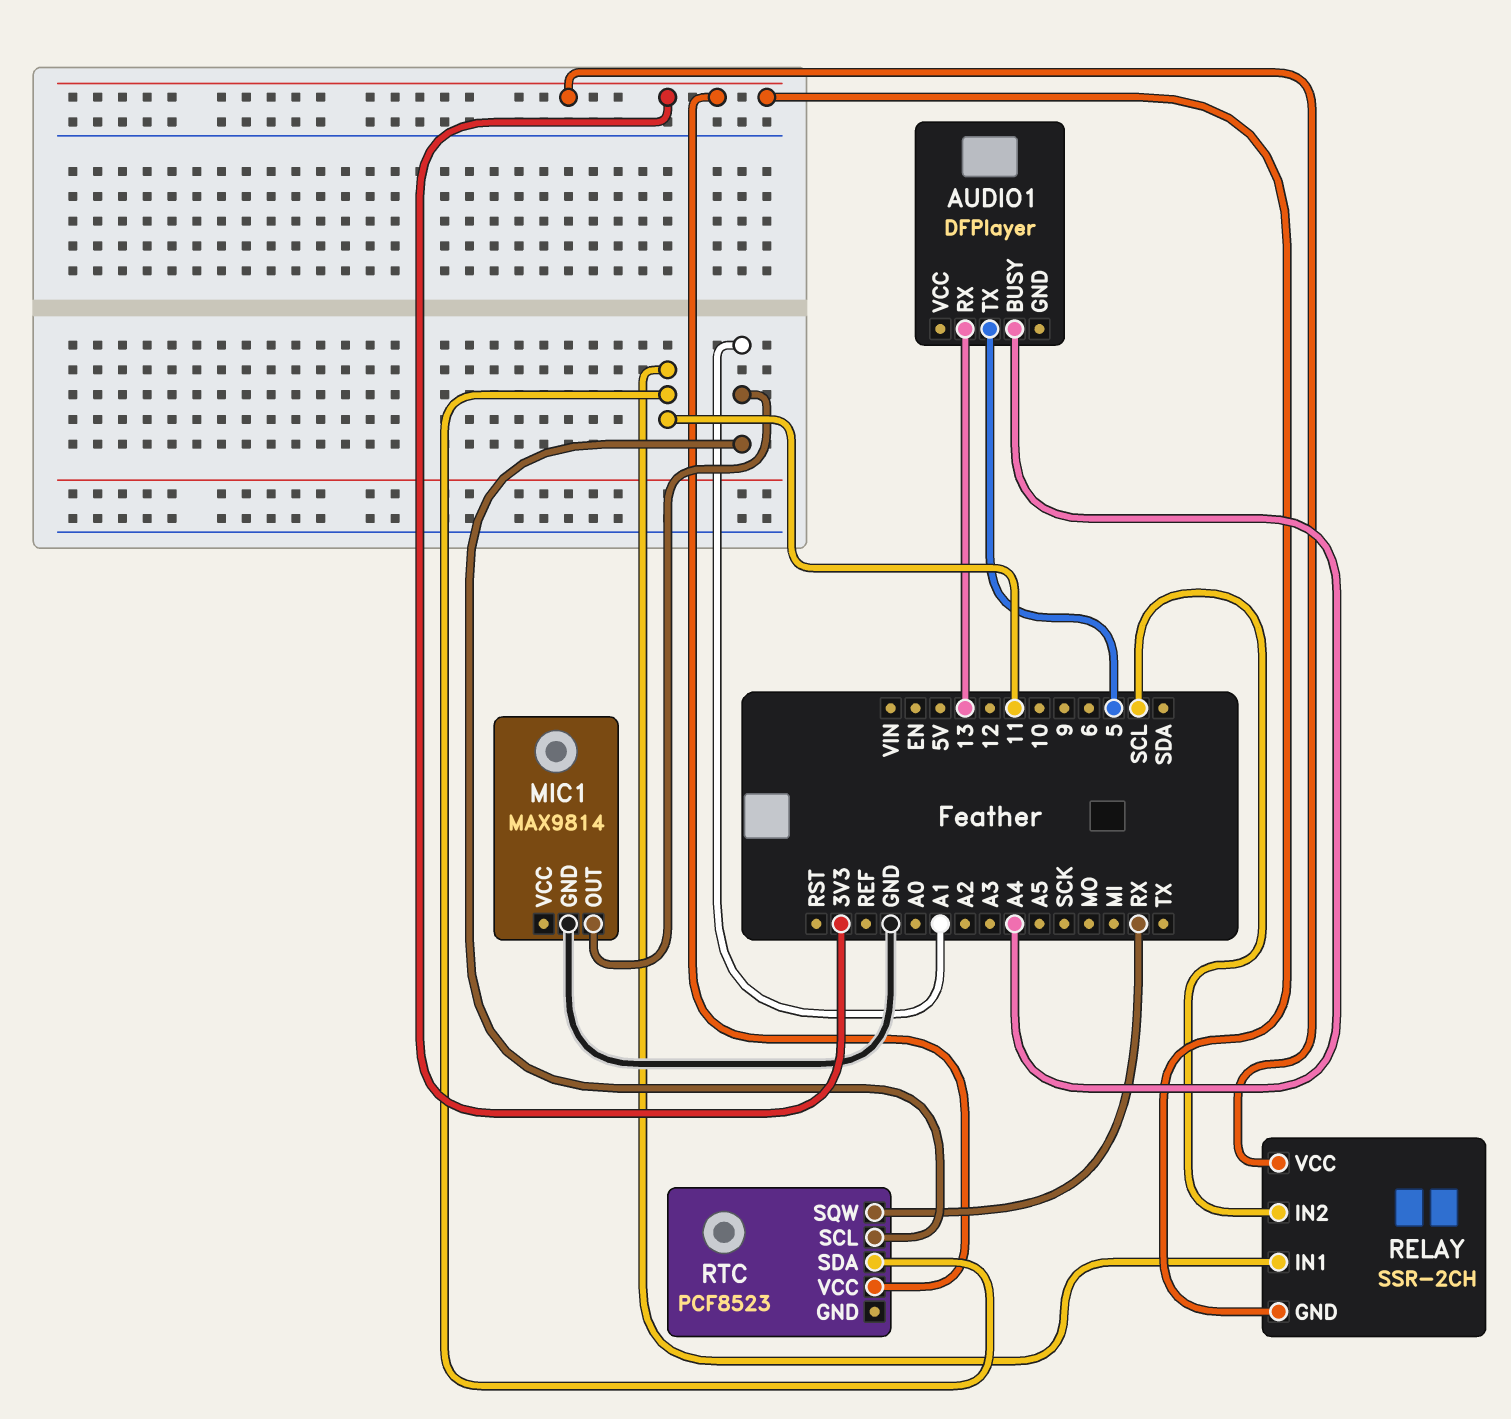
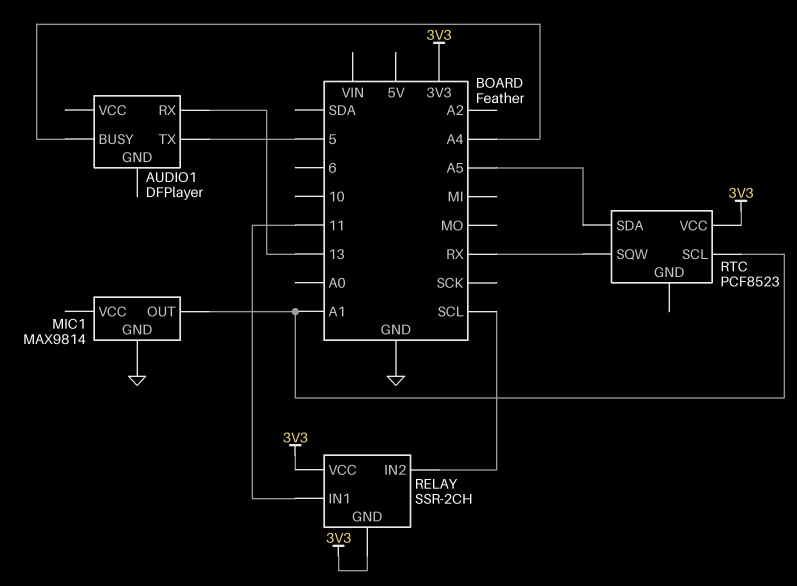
RTC pin SDA: 11 -> A5

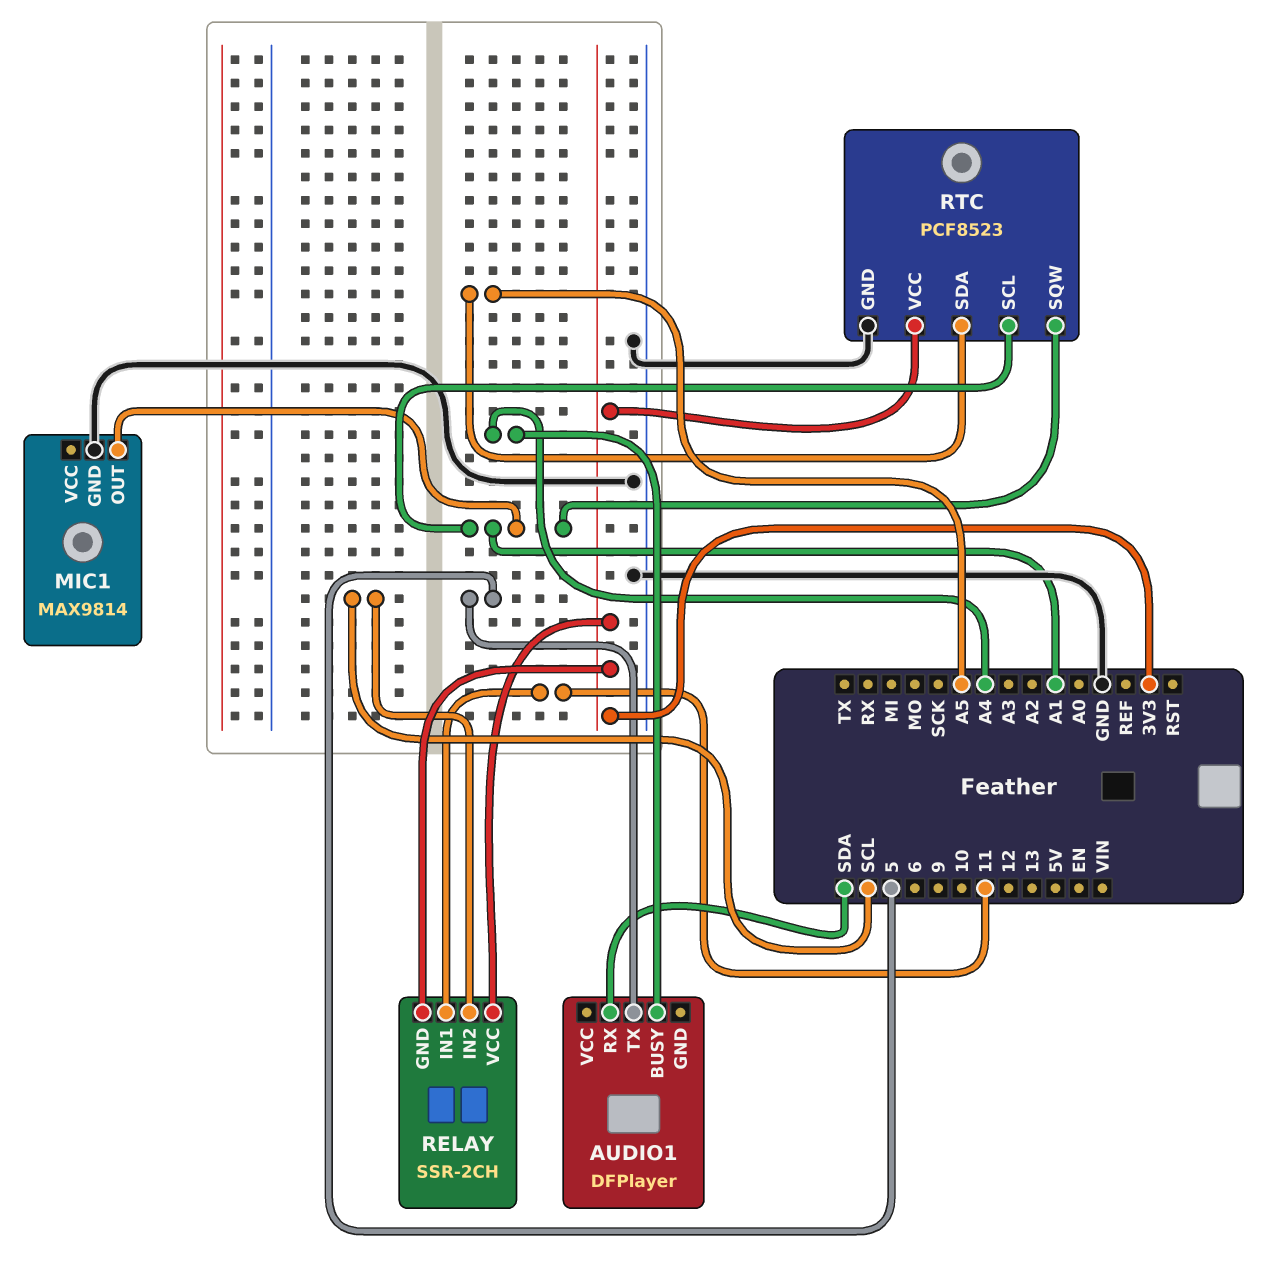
AUDIO1 pin RX: 13 -> SDA
RTC pin GND: none -> GND
RTC pin SQW: RX -> A1

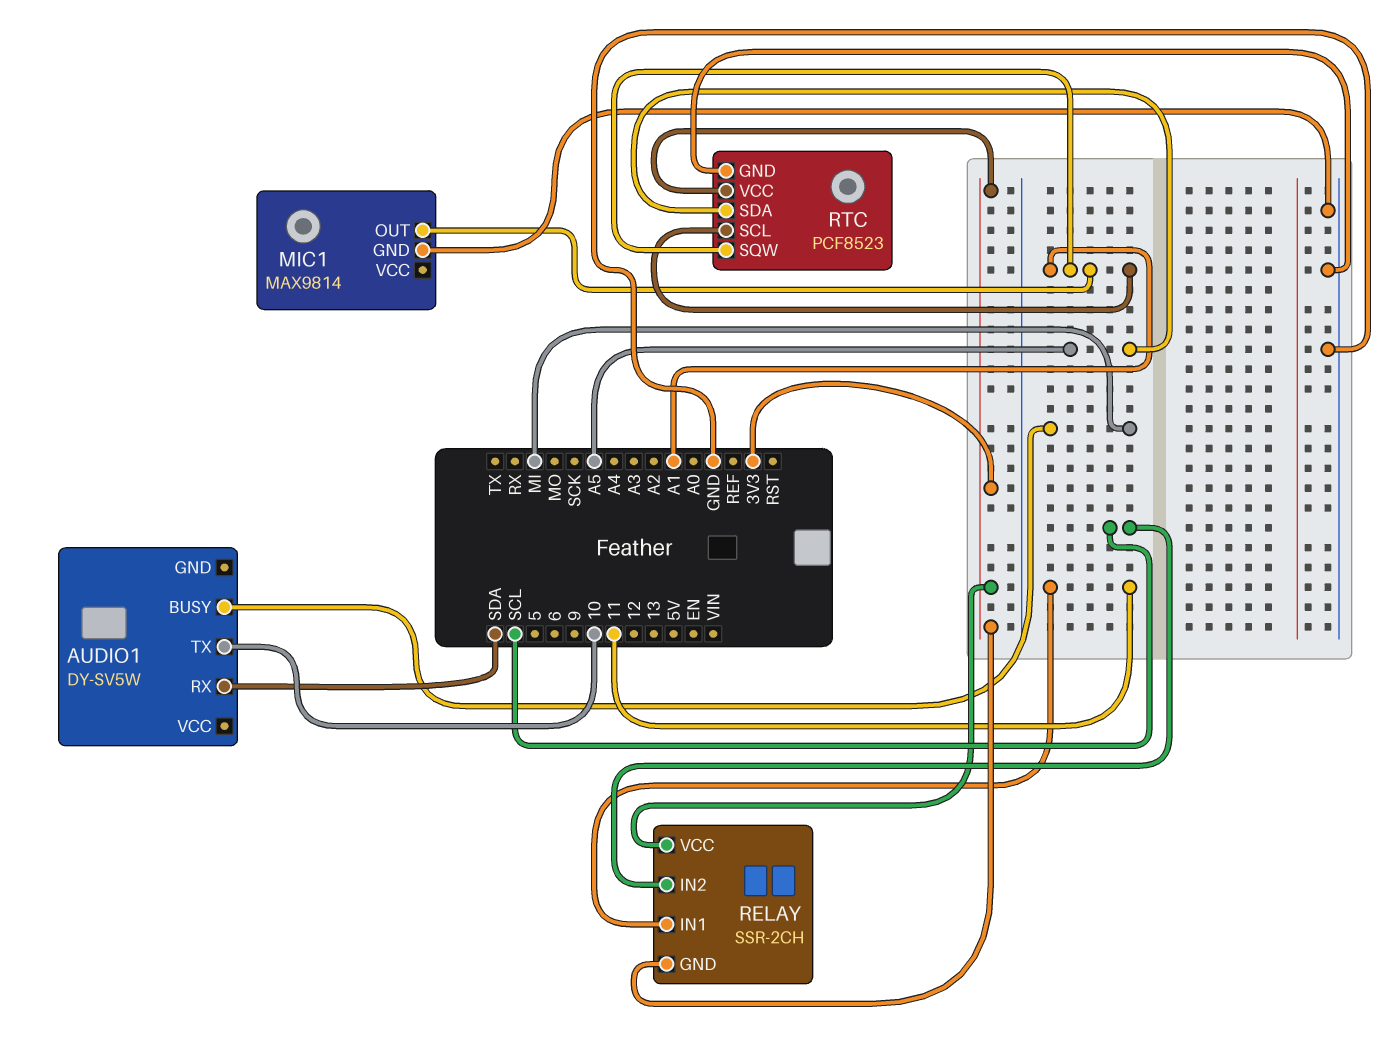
AUDIO1: DFPlayer -> DY-SV5W
AUDIO1 pin BUSY: A4 -> MI
AUDIO1 pin TX: 5 -> 10

